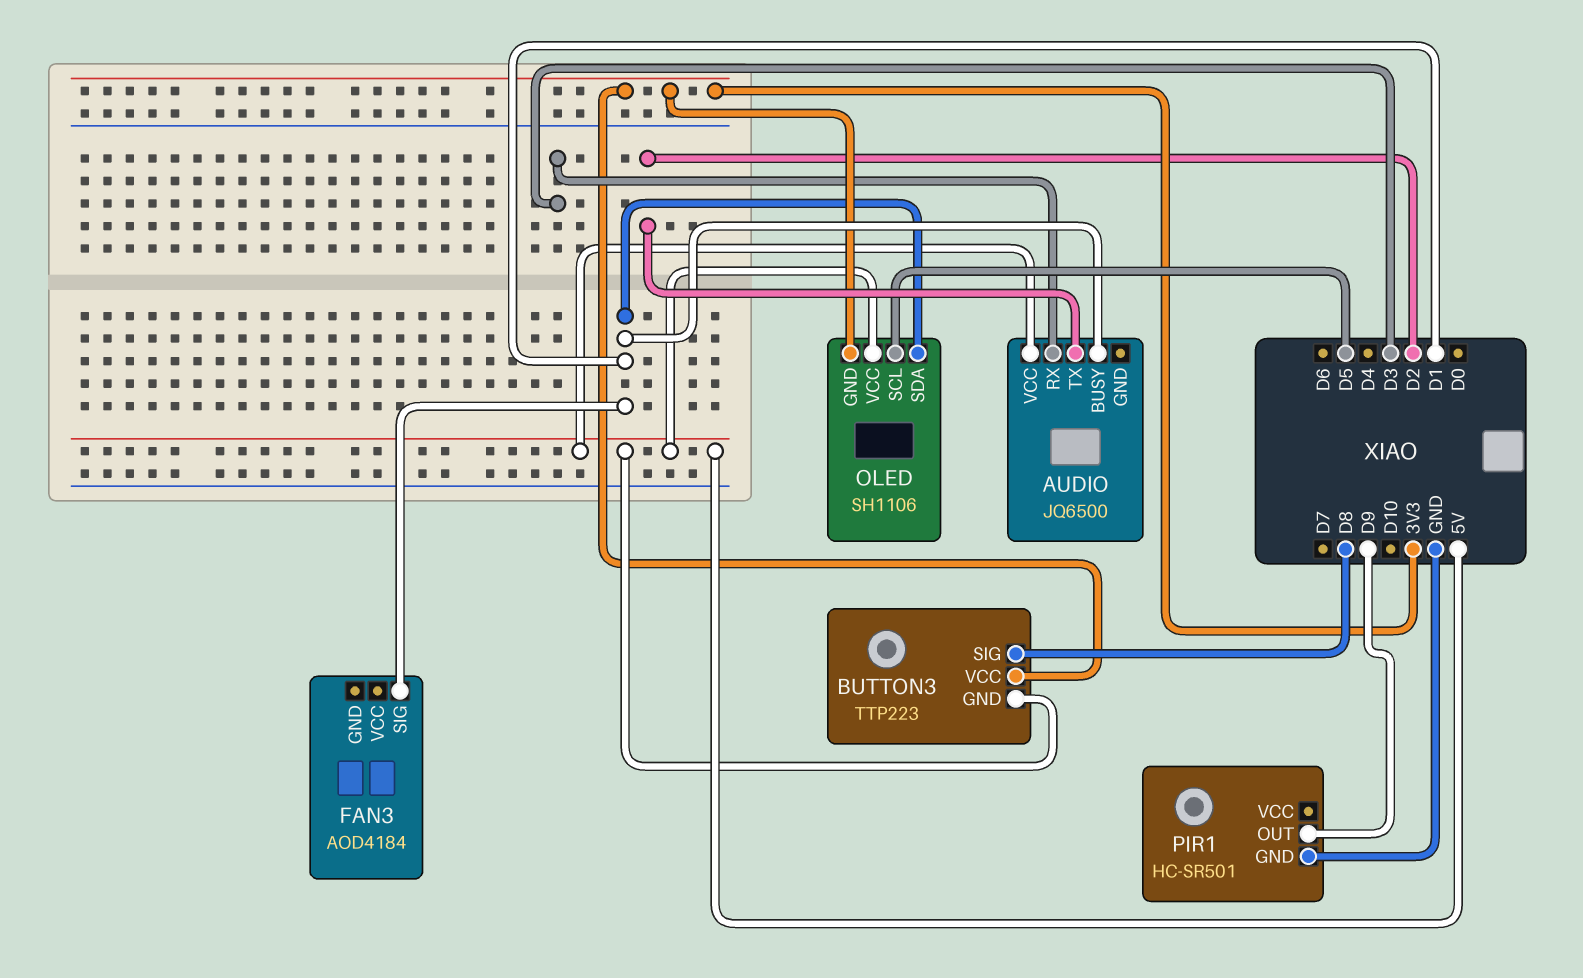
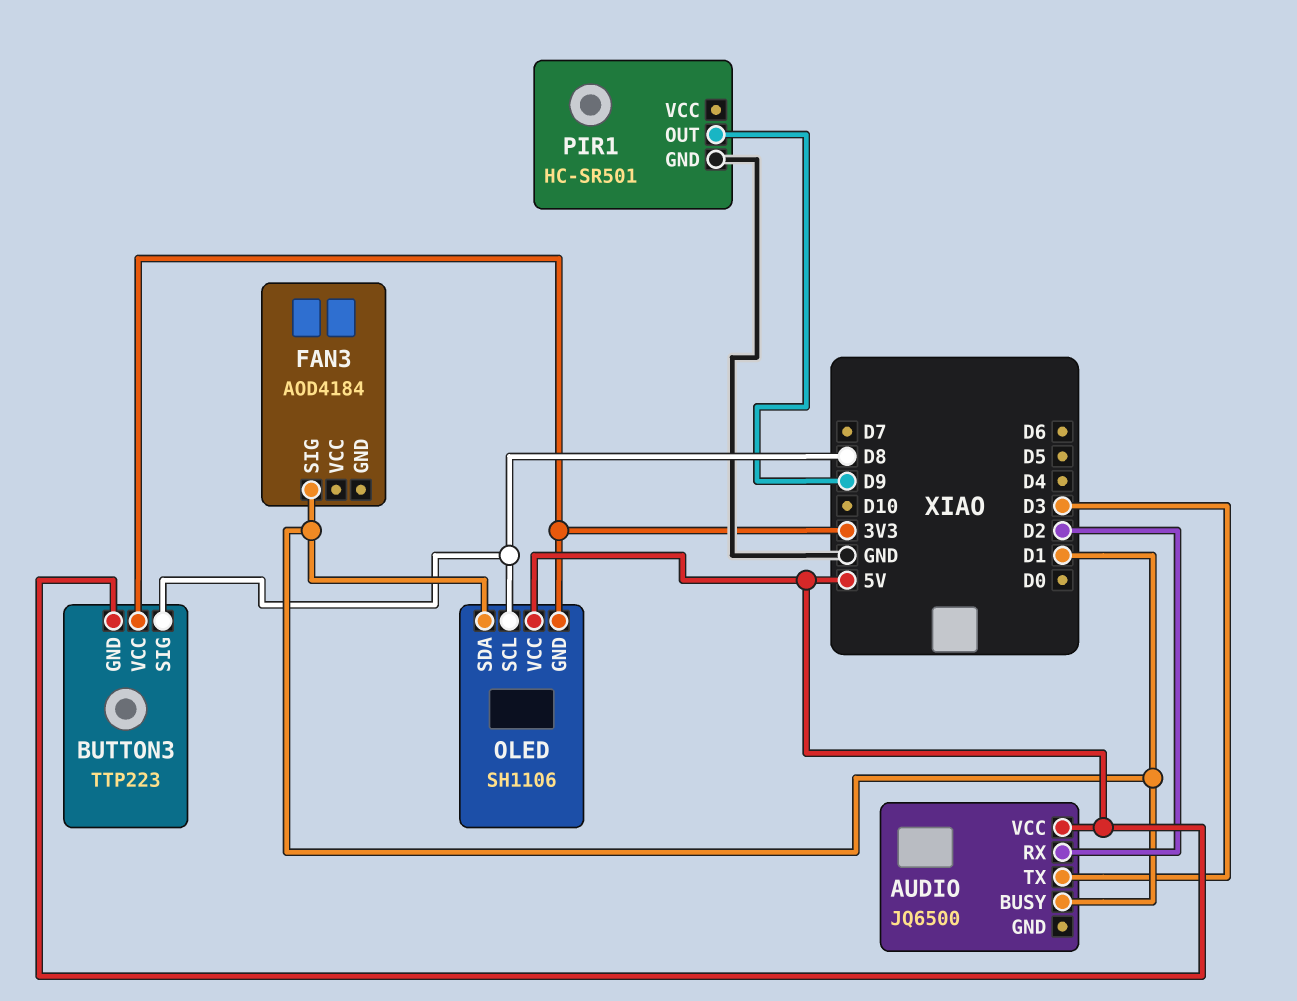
AUDIO pin RX: D3 -> D2
AUDIO pin TX: D2 -> D3
OLED pin SCL: D5 -> D8

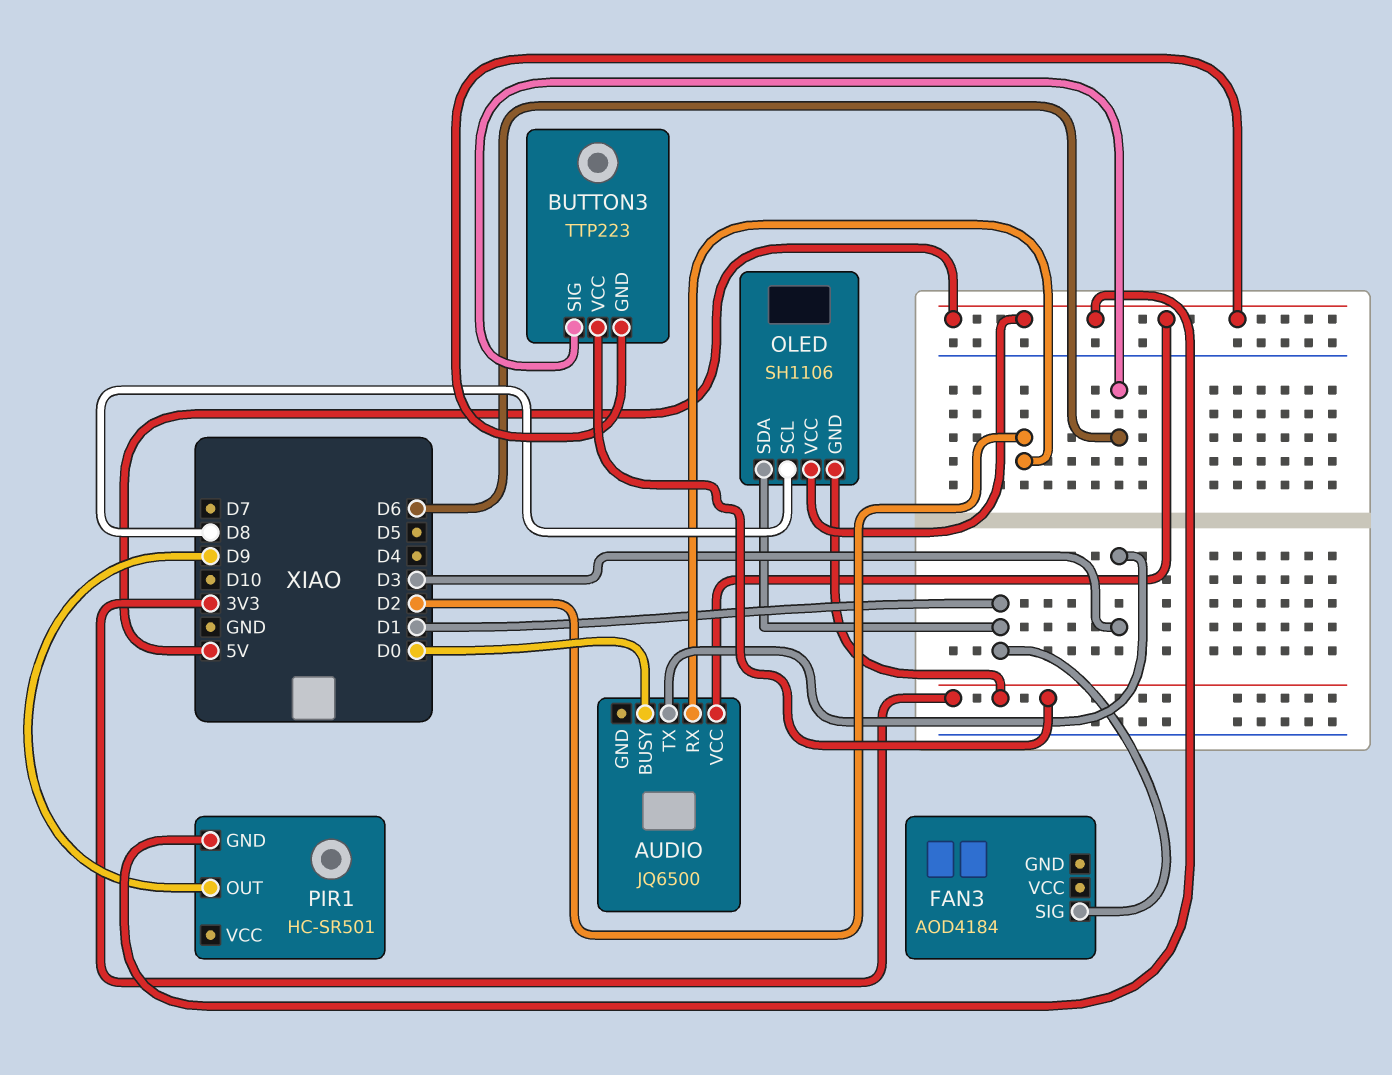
AUDIO pin BUSY: D1 -> D0
BUTTON3 pin SIG: D8 -> D6
PIR1 pin GND: GND -> 5V

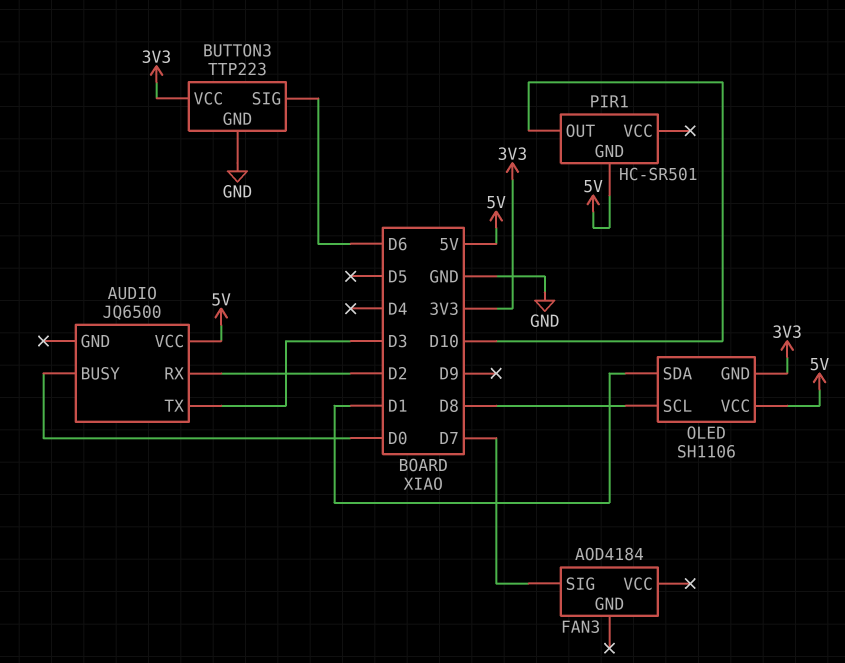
BUTTON3 pin GND: 5V -> GND
FAN3 pin SIG: D1 -> D7
PIR1 pin OUT: D9 -> D10

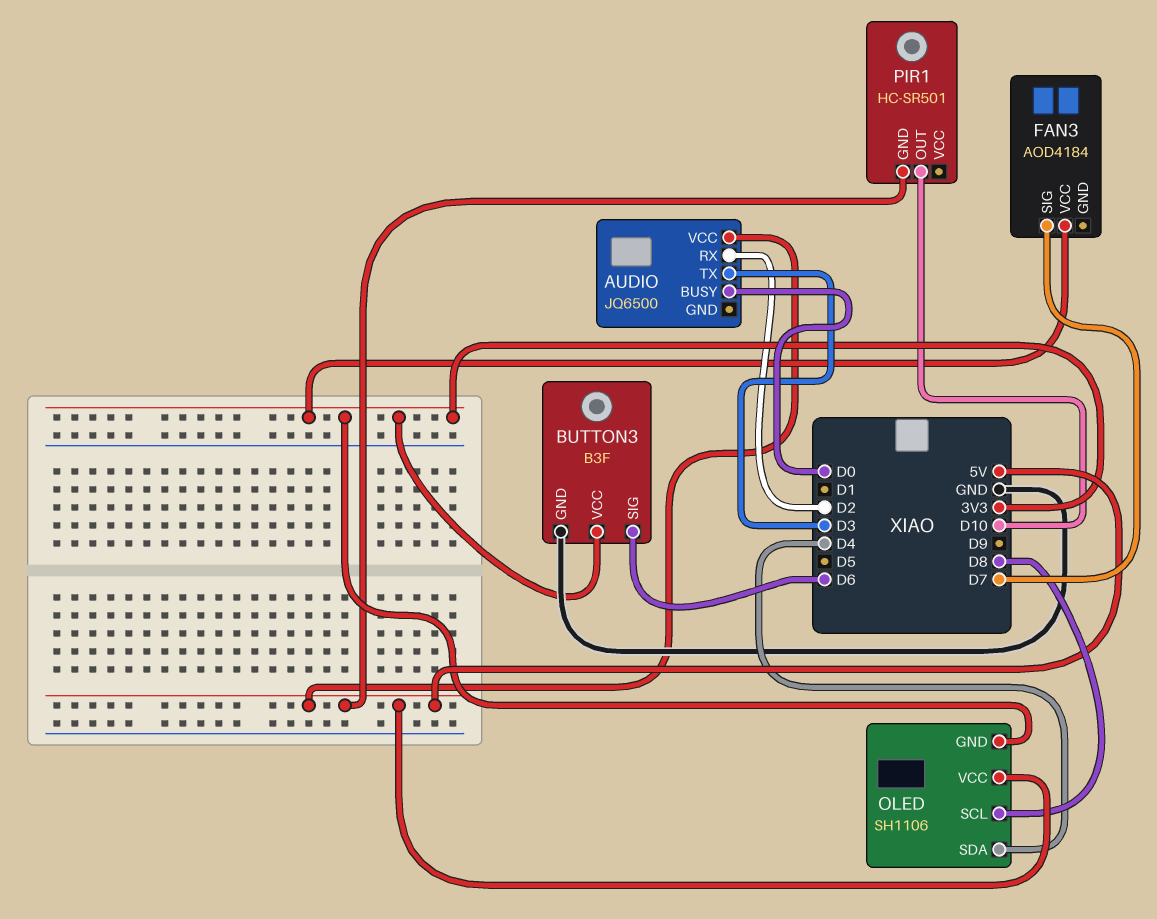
BUTTON3: TTP223 -> B3F
FAN3 pin VCC: none -> 3V3
OLED pin SDA: D1 -> D4

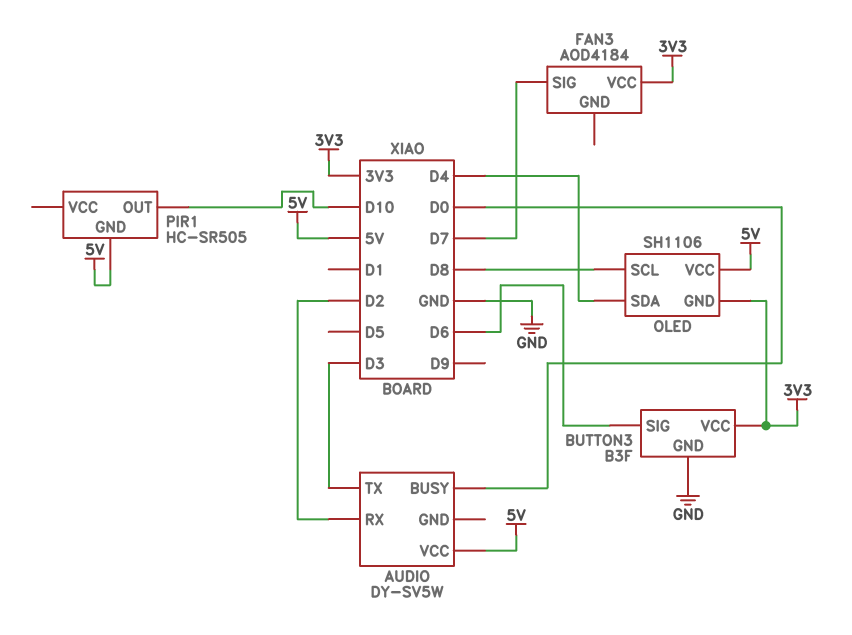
AUDIO: JQ6500 -> DY-SV5W
PIR1: HC-SR501 -> HC-SR505

